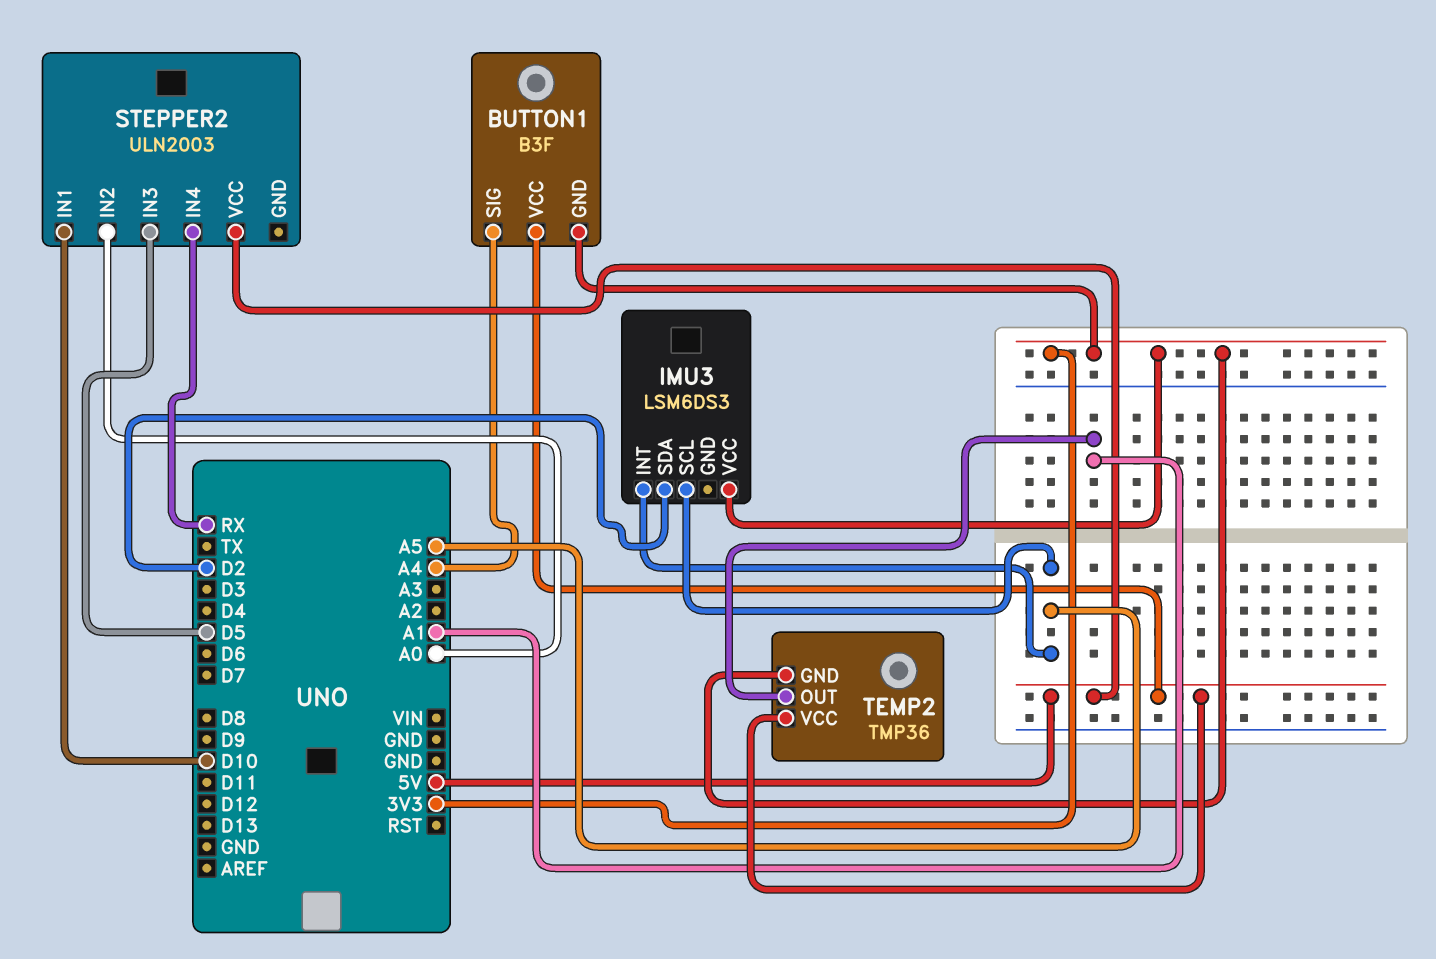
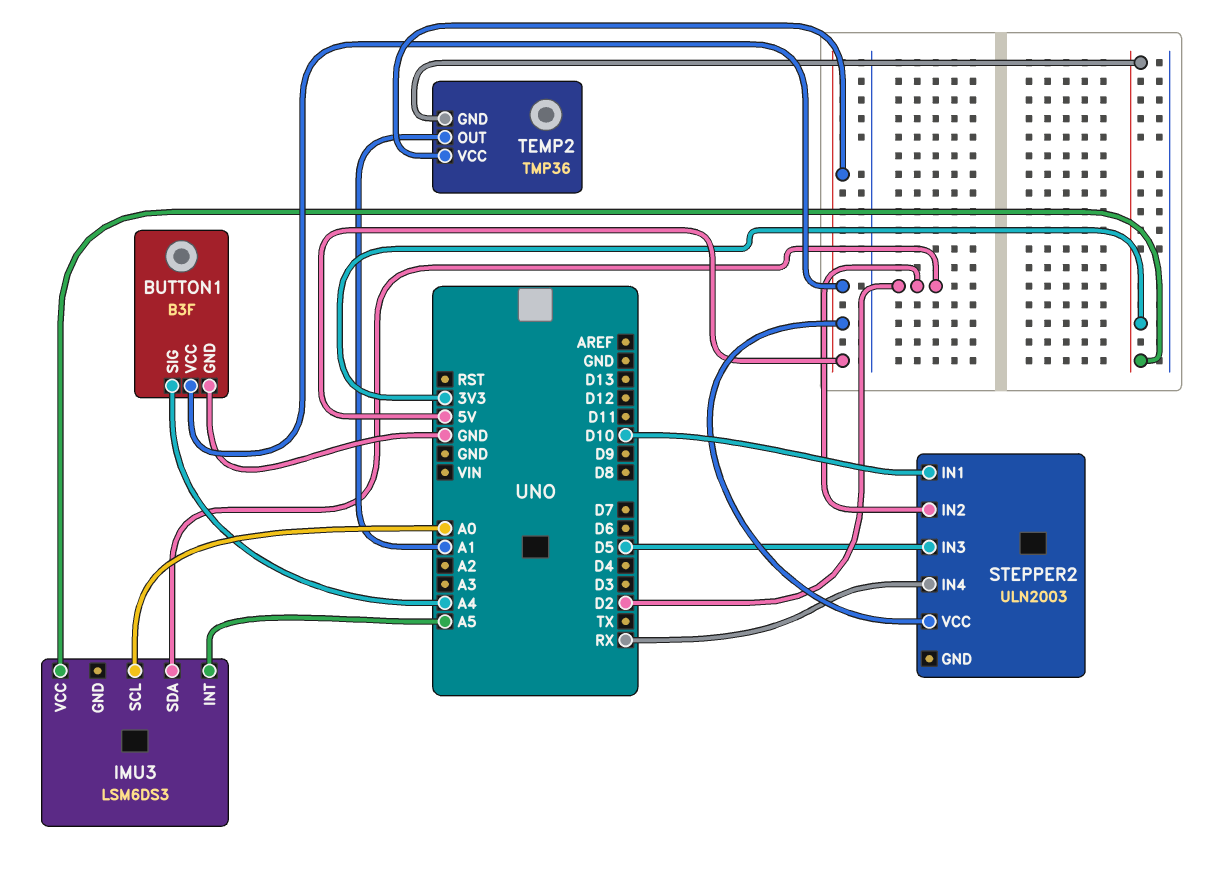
BUTTON1 pin GND: 3V3 -> GND
IMU3 pin SCL: A5 -> A0
STEPPER2 pin IN2: A0 -> D2

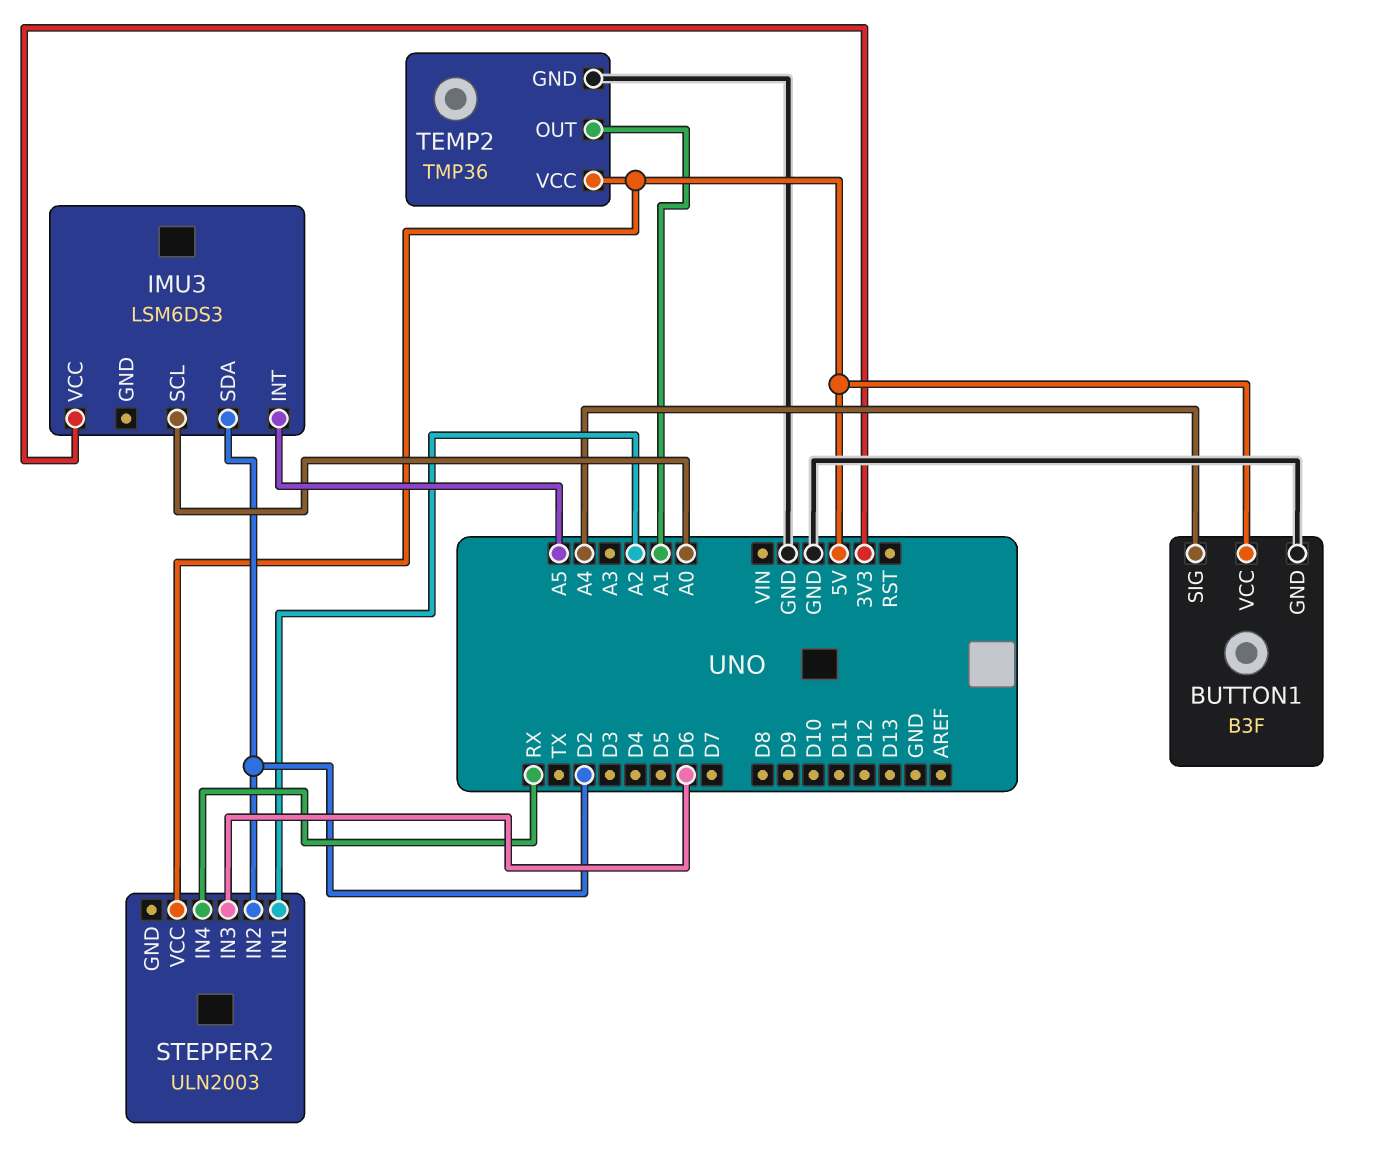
STEPPER2 pin IN1: D10 -> A2
STEPPER2 pin IN3: D5 -> D6
TEMP2 pin GND: 3V3 -> GND

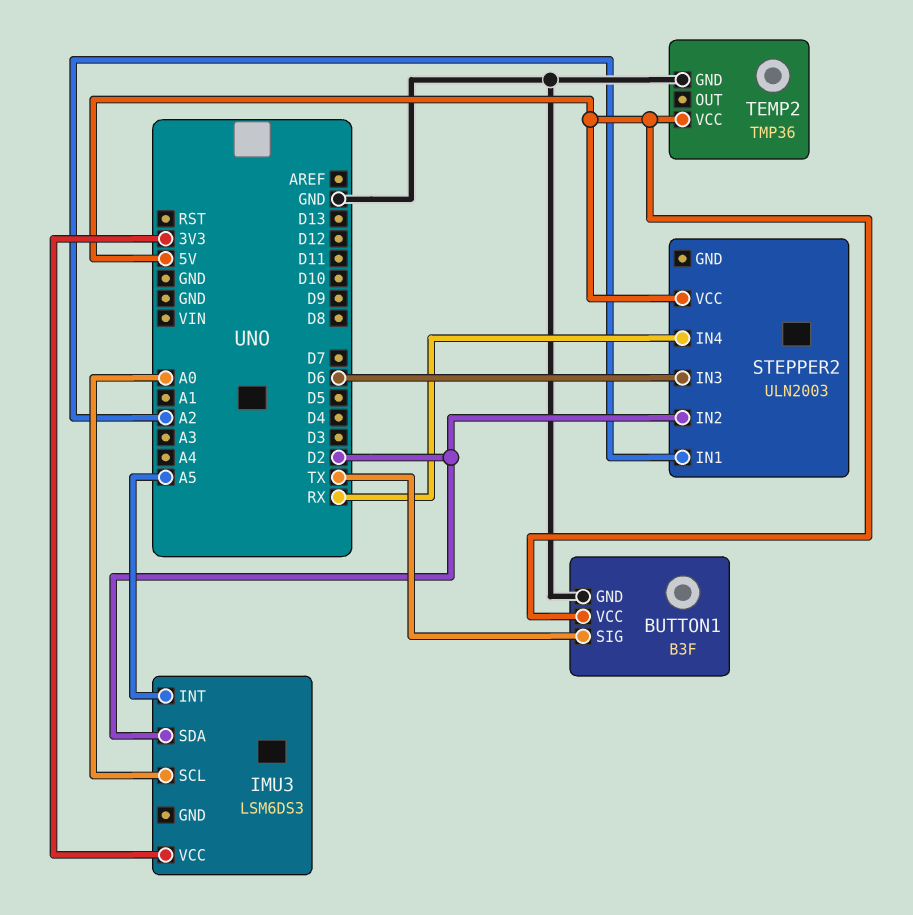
BUTTON1 pin SIG: A4 -> TX
TEMP2 pin OUT: A1 -> none

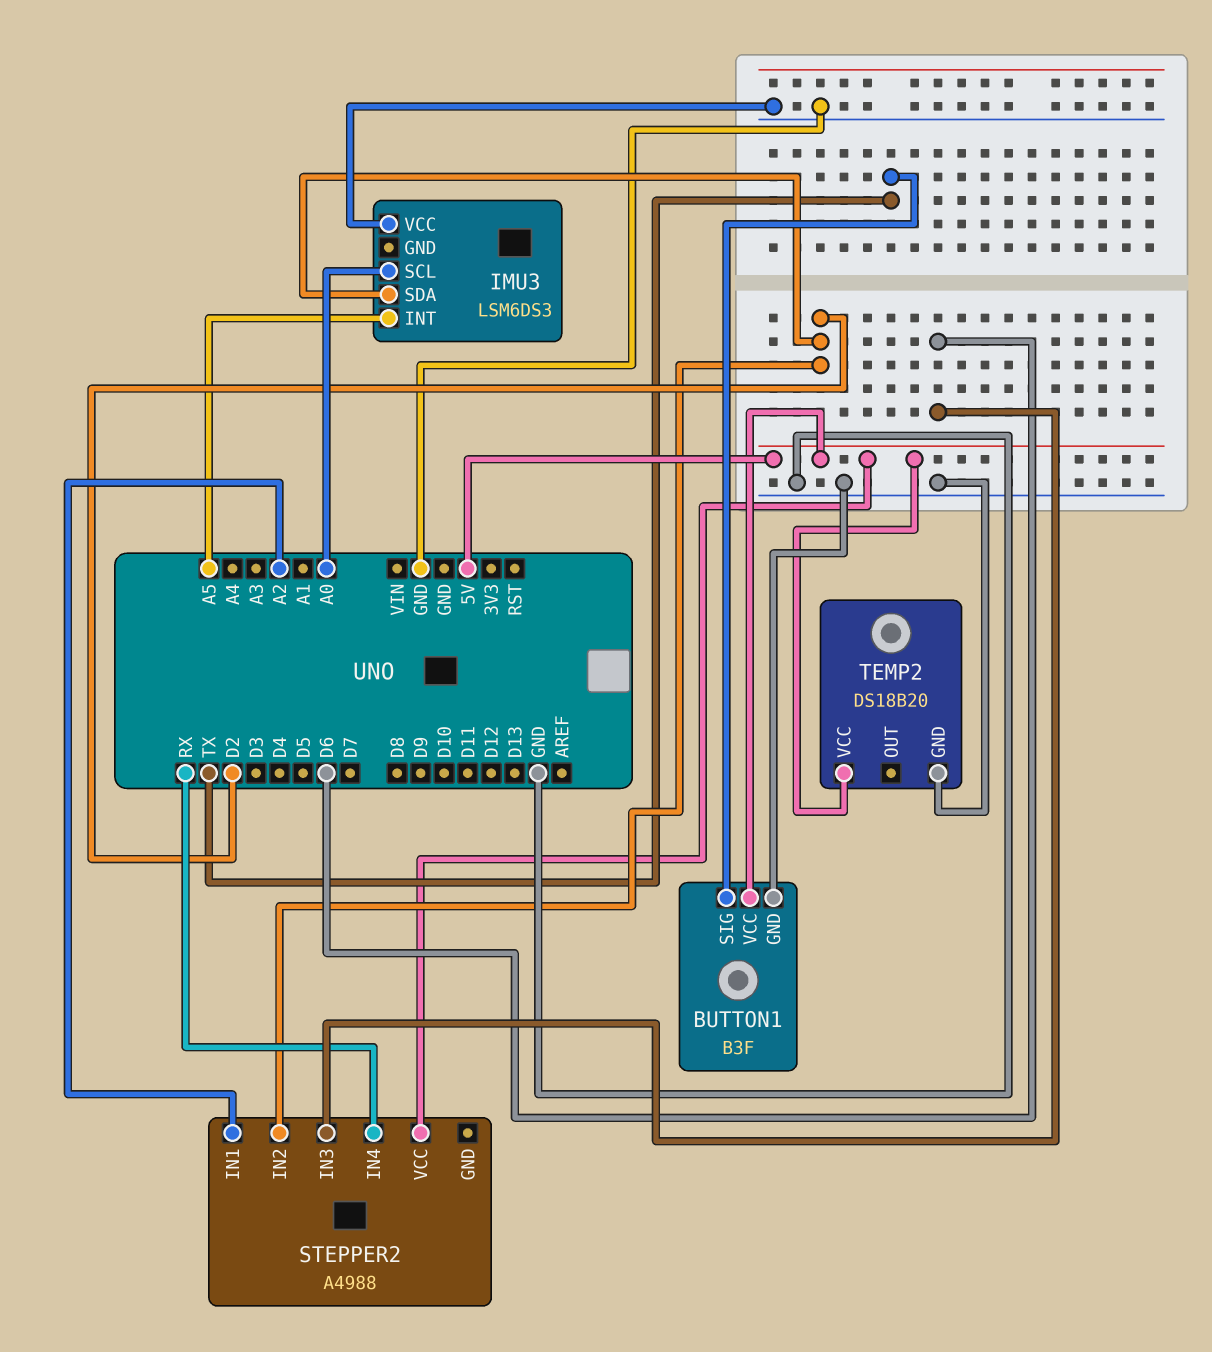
IMU3 pin VCC: 3V3 -> GND
STEPPER2: ULN2003 -> A4988
TEMP2: TMP36 -> DS18B20

